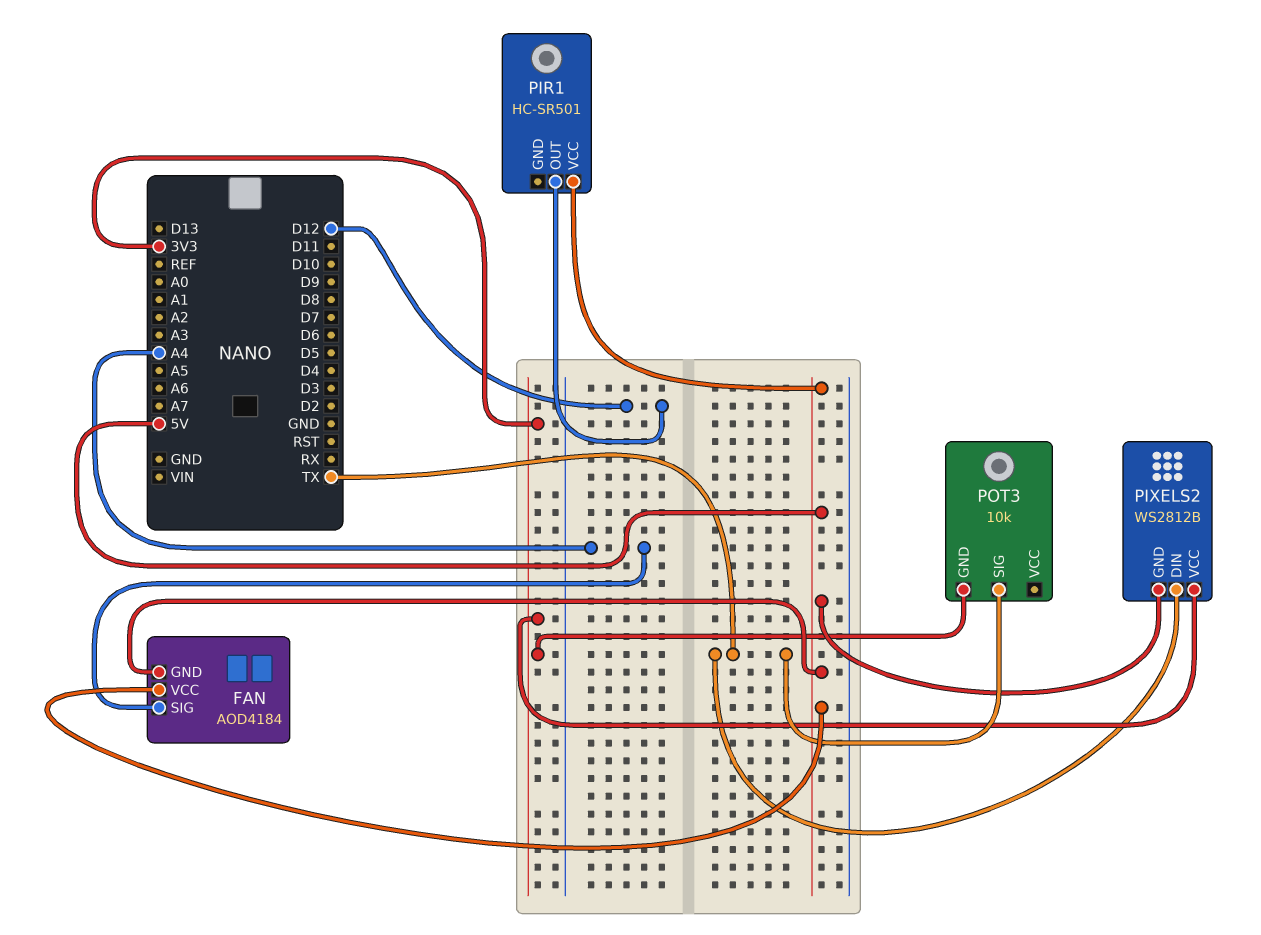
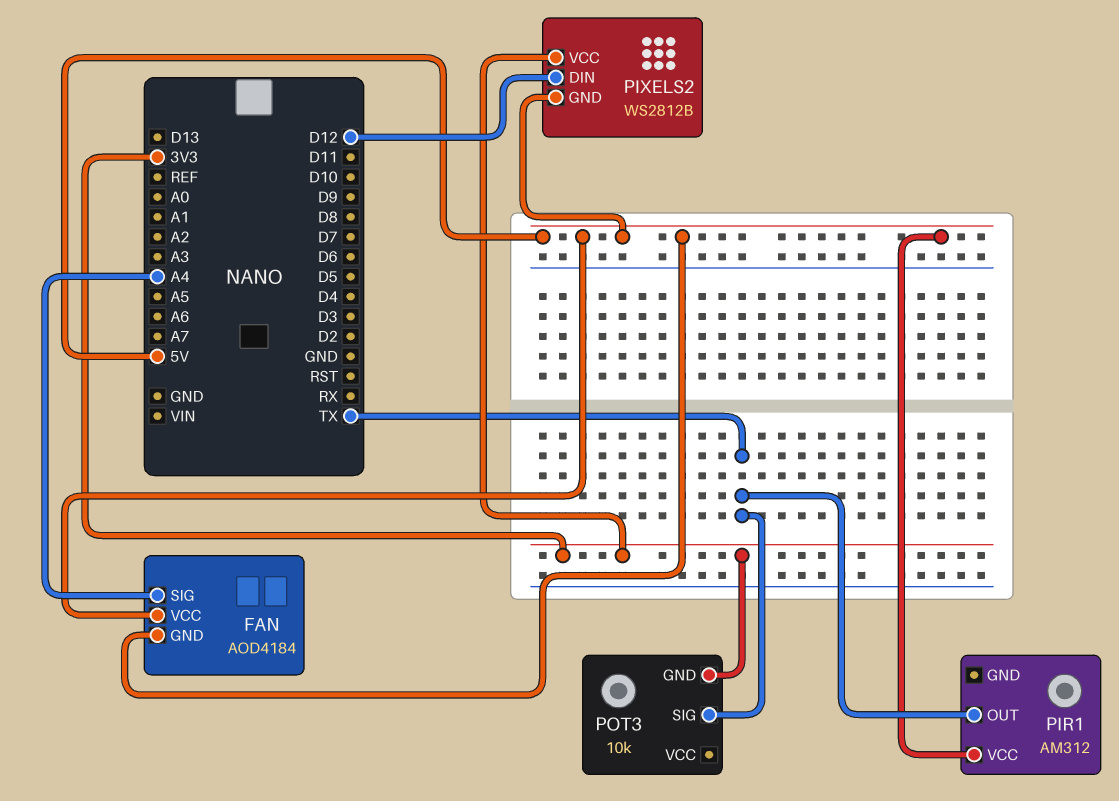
PIR1: HC-SR501 -> AM312
PIR1 pin OUT: D12 -> TX
PIXELS2 pin DIN: TX -> D12

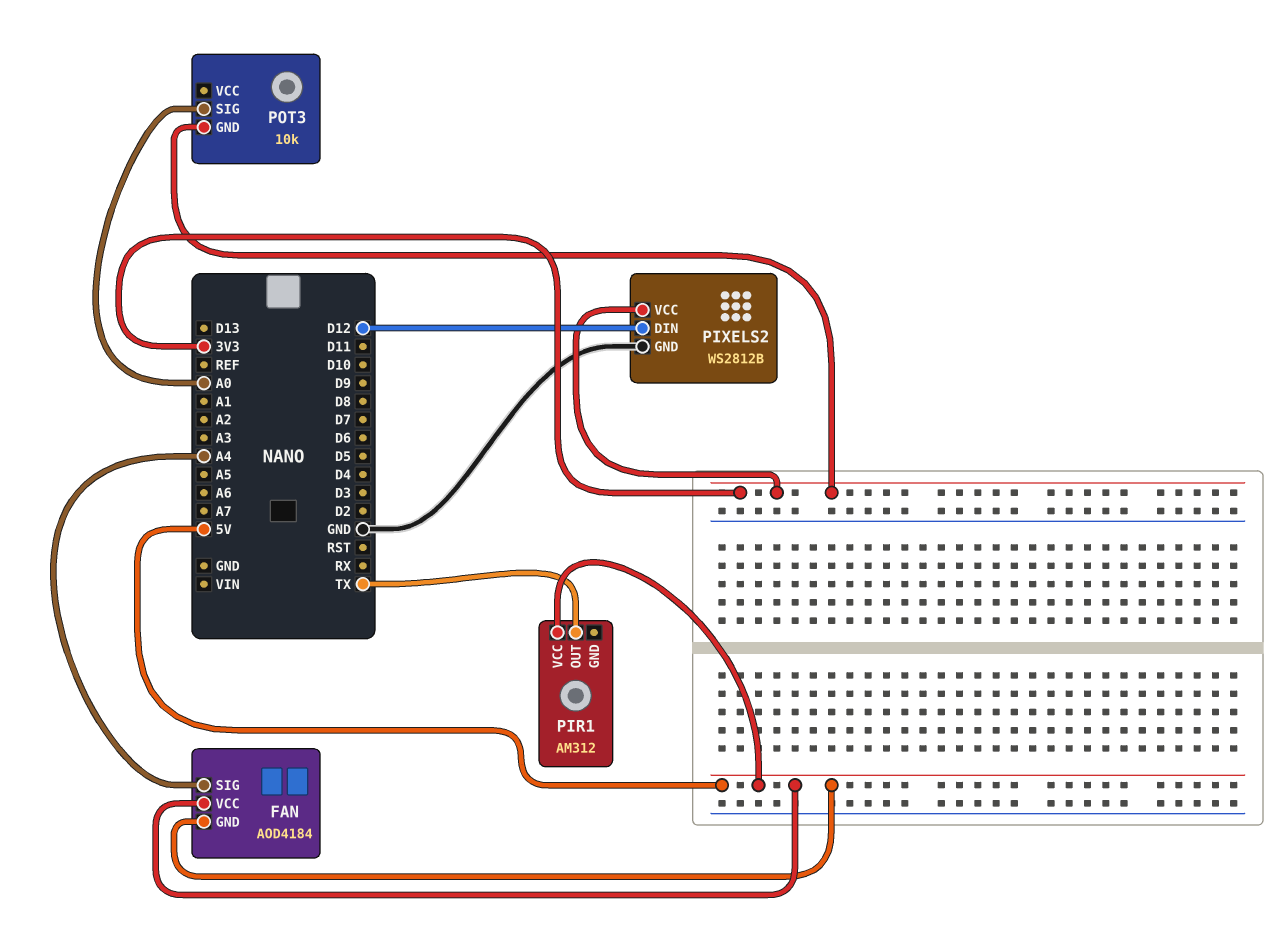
PIXELS2 pin GND: 5V -> GND
POT3 pin SIG: TX -> A0

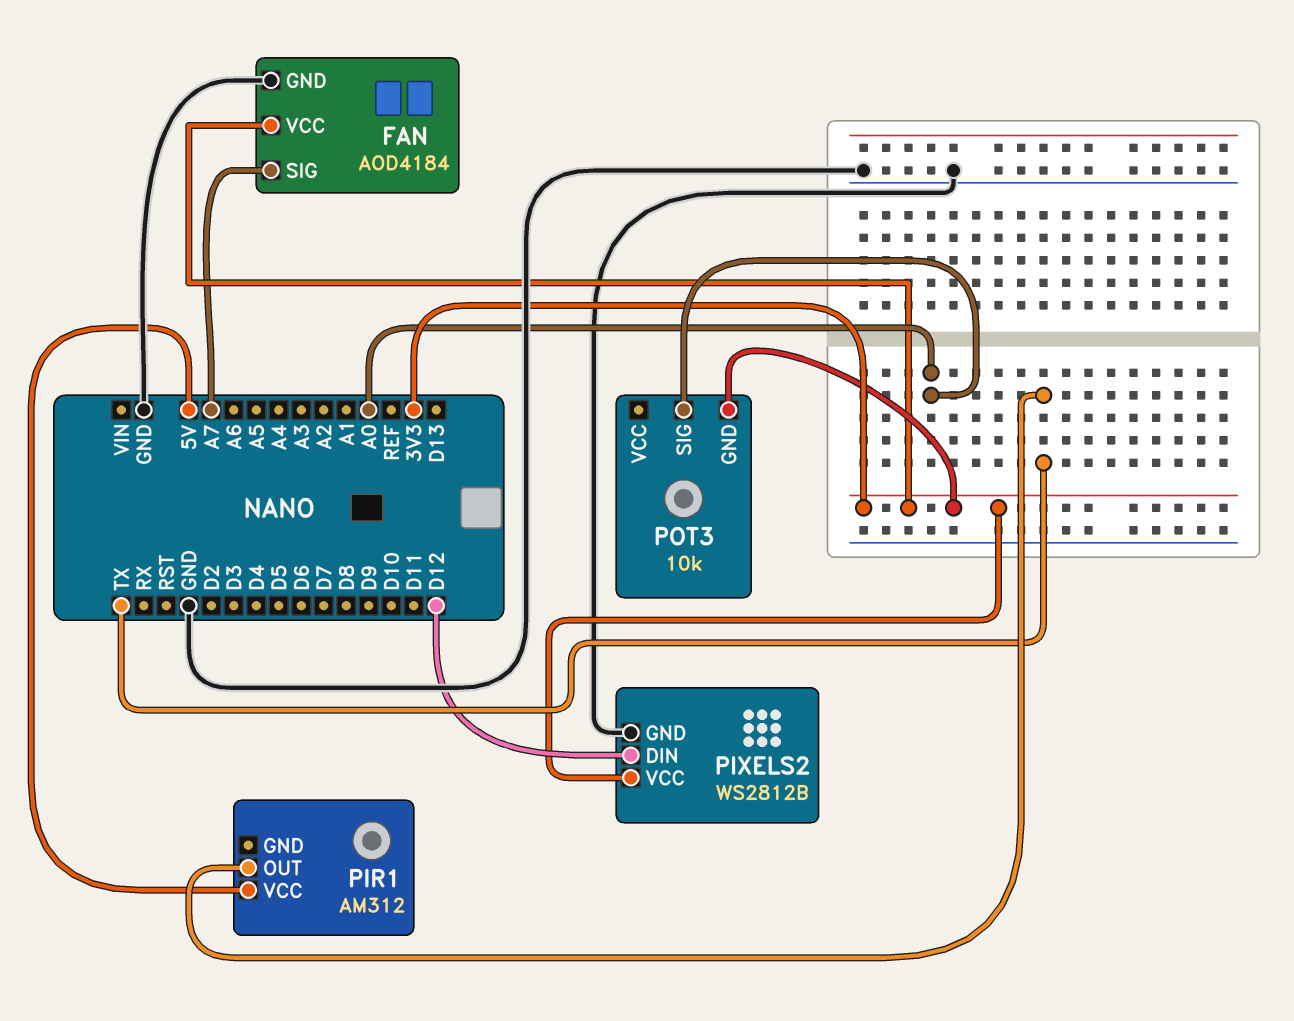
FAN pin GND: 5V -> GND
FAN pin SIG: A4 -> A7
FAN pin VCC: 5V -> 3V3

